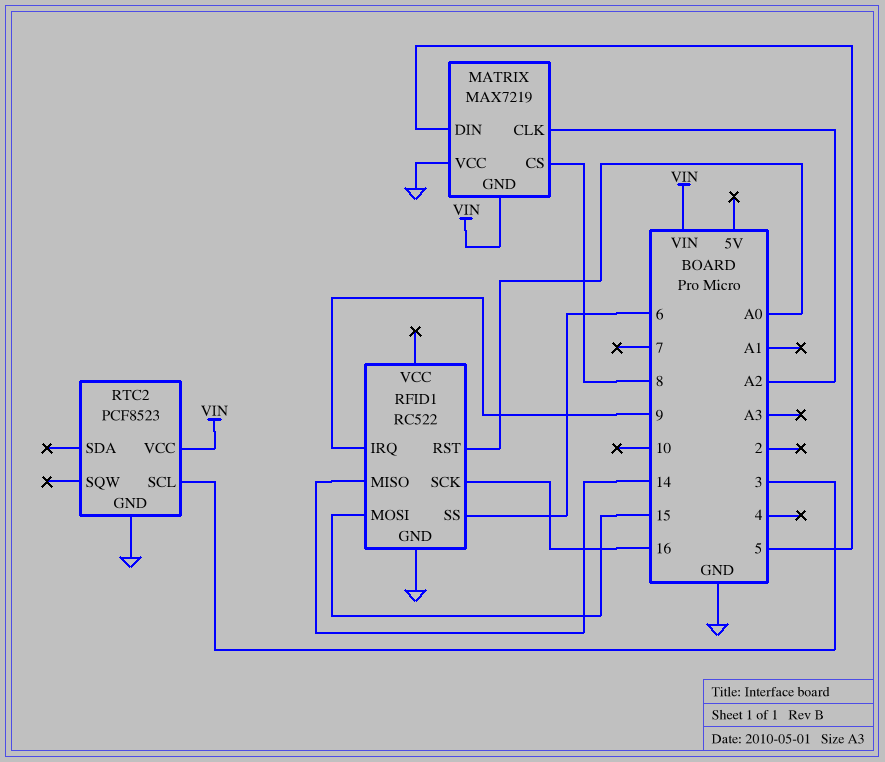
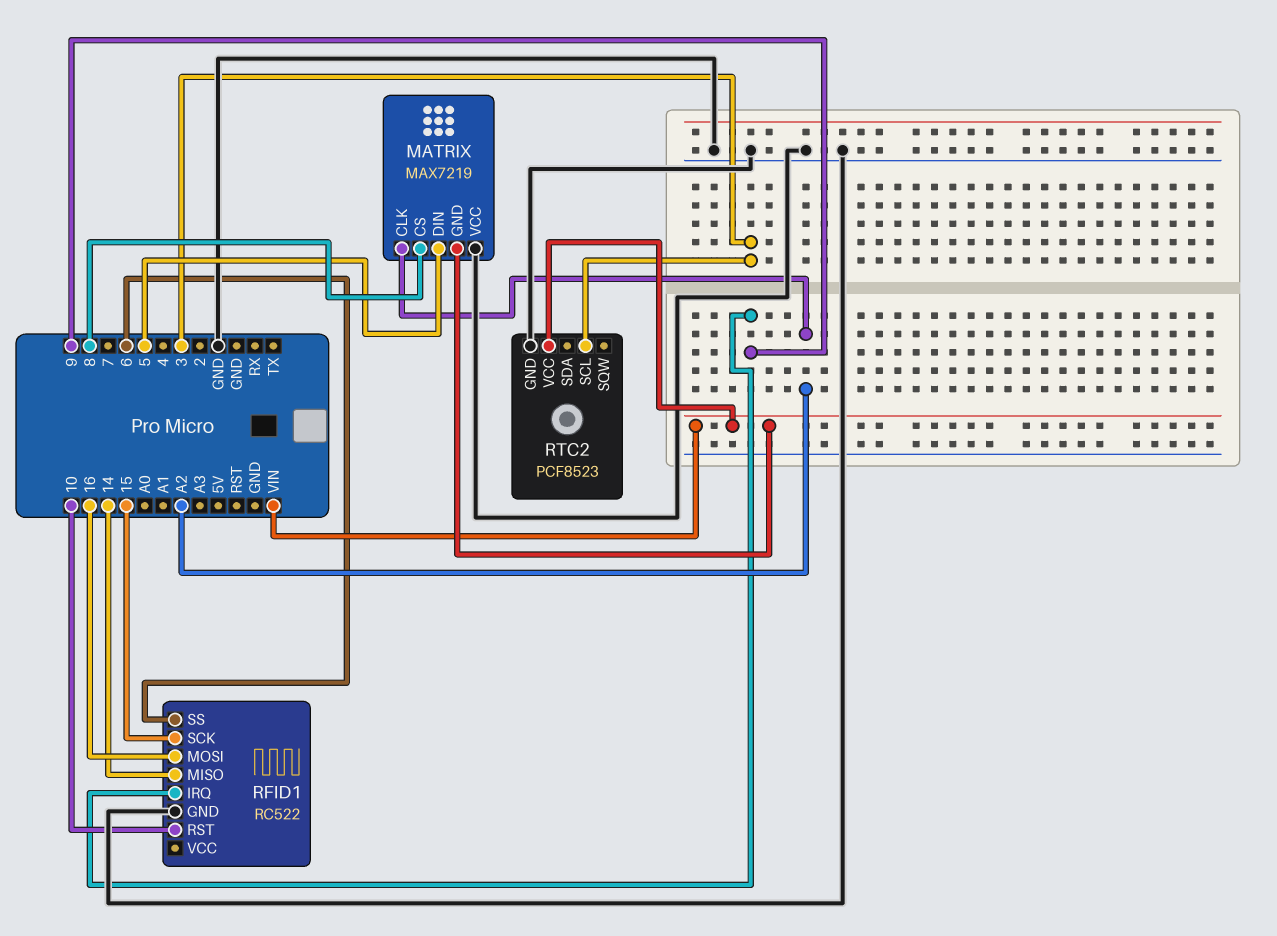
RFID1 pin MOSI: 15 -> 16
RFID1 pin RST: A0 -> 10
RFID1 pin SCK: 16 -> 15

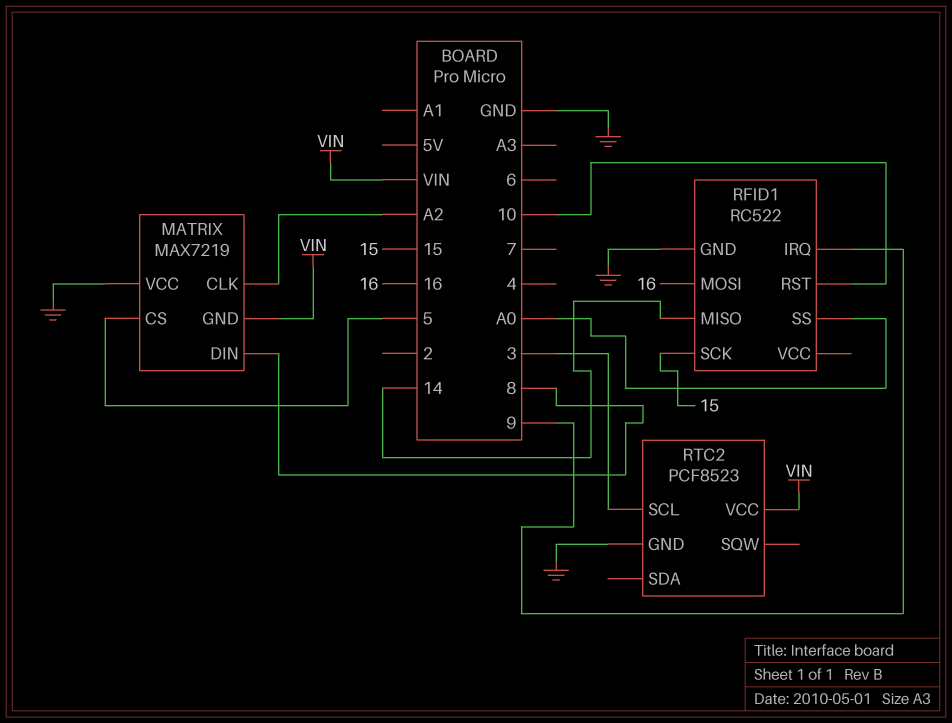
MATRIX pin CS: 8 -> 5
MATRIX pin DIN: 5 -> 8
RFID1 pin SS: 6 -> A0

